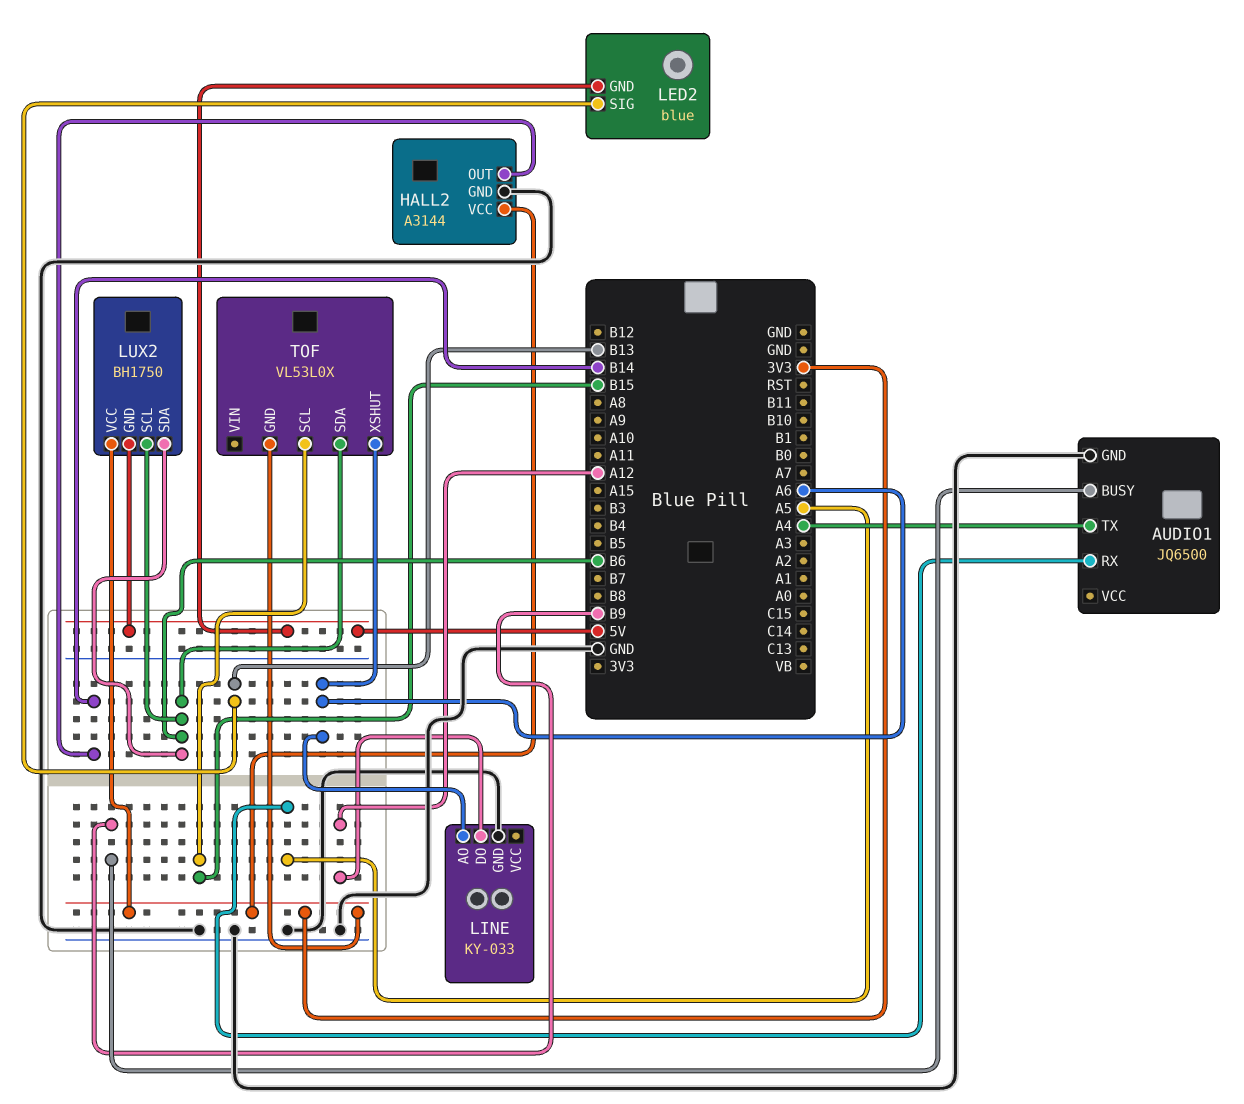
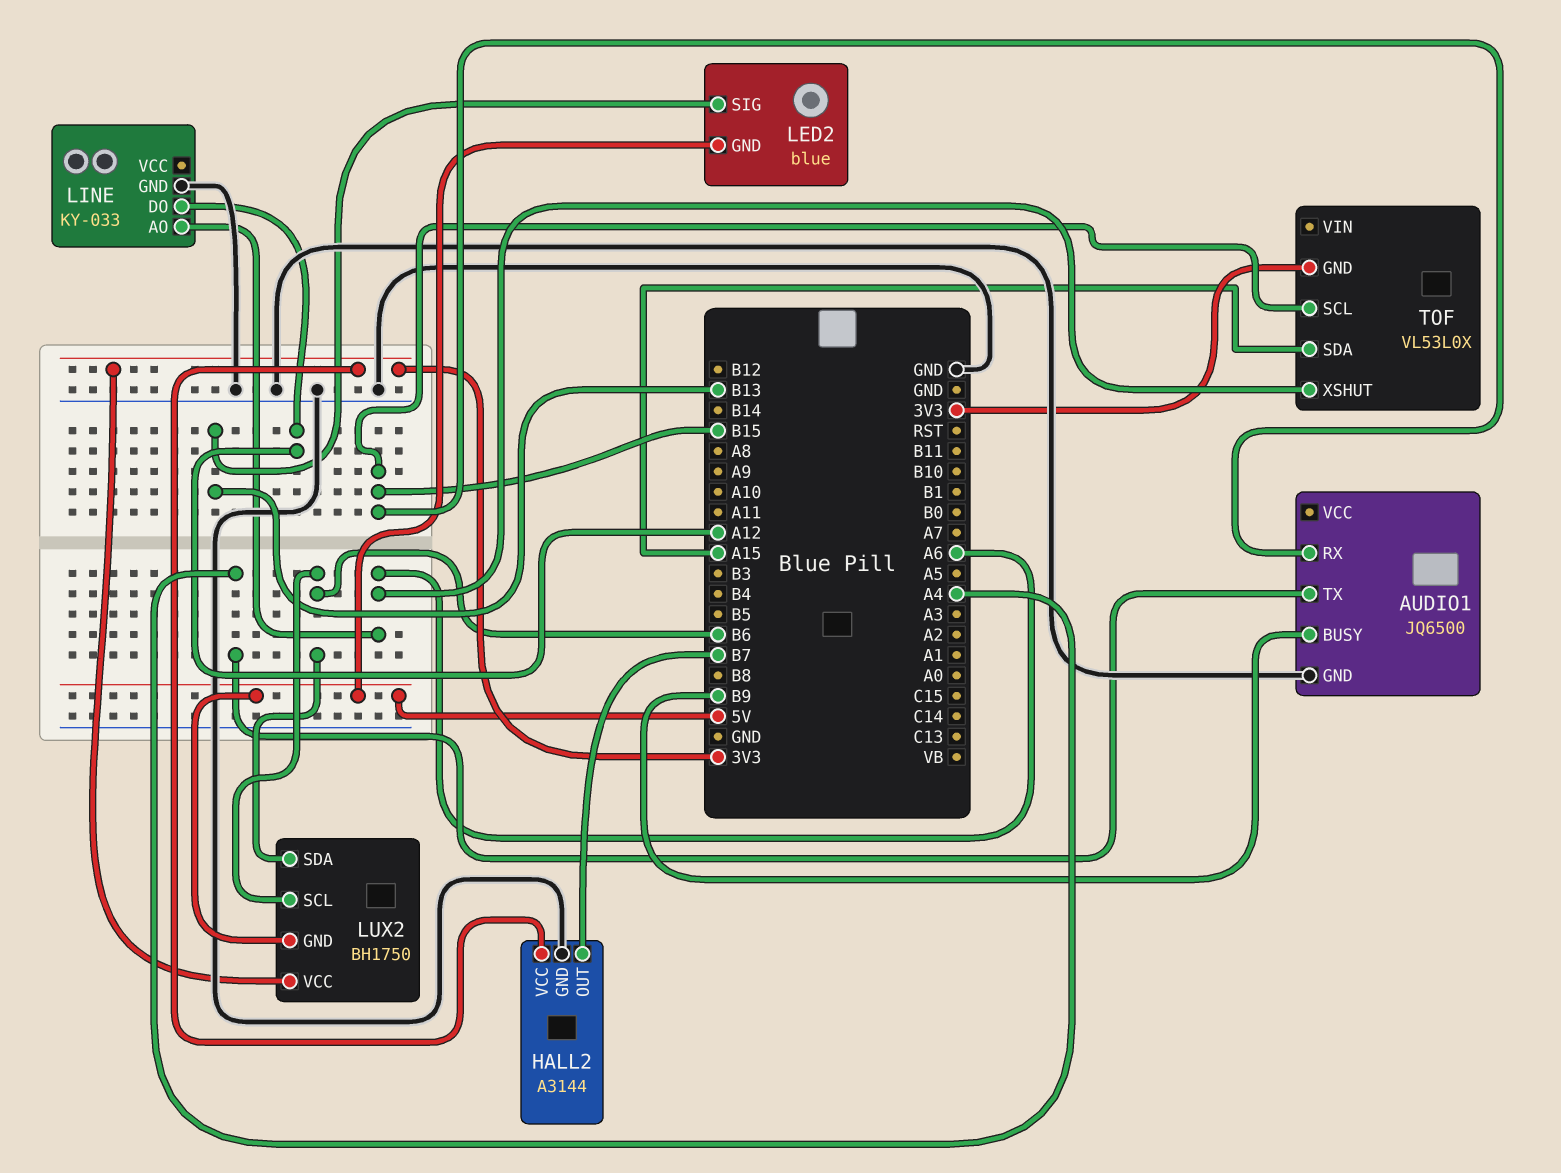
AUDIO1 pin RX: A5 -> B15
HALL2 pin OUT: B14 -> B7
TOF pin SDA: B6 -> A15

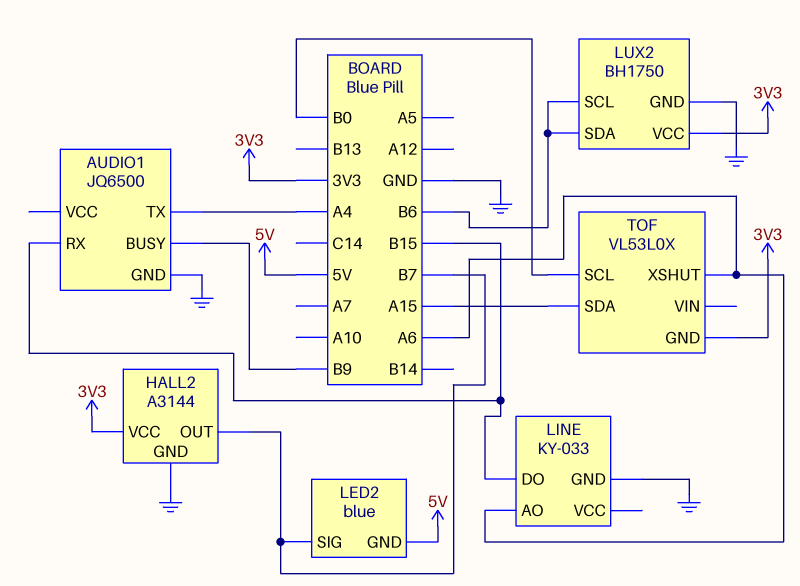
LED2 pin SIG: B13 -> B7
LINE pin DO: A12 -> B15
LUX2 pin GND: 5V -> GND
TOF pin SCL: B15 -> B0

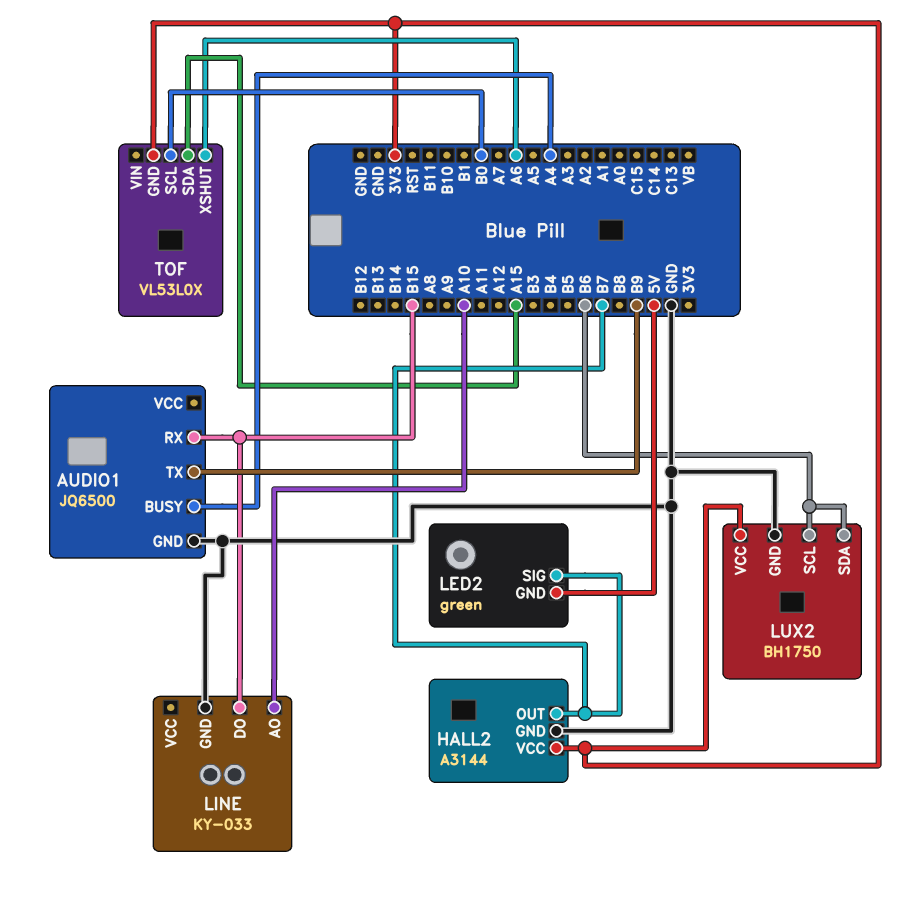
AUDIO1 pin BUSY: B9 -> A4
AUDIO1 pin TX: A4 -> B9
LED2: blue -> green
LINE pin AO: A6 -> A10

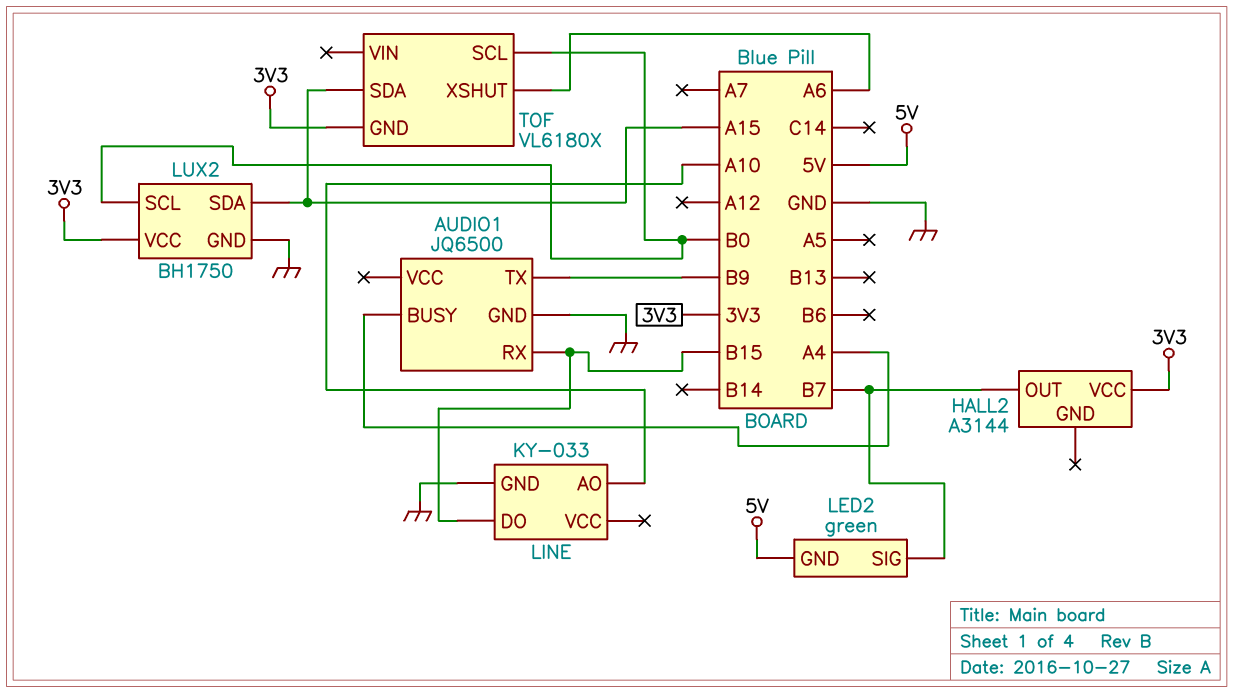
HALL2 pin GND: GND -> none
LUX2 pin SCL: B6 -> B0
LUX2 pin SDA: B6 -> A15
TOF: VL53L0X -> VL6180X

